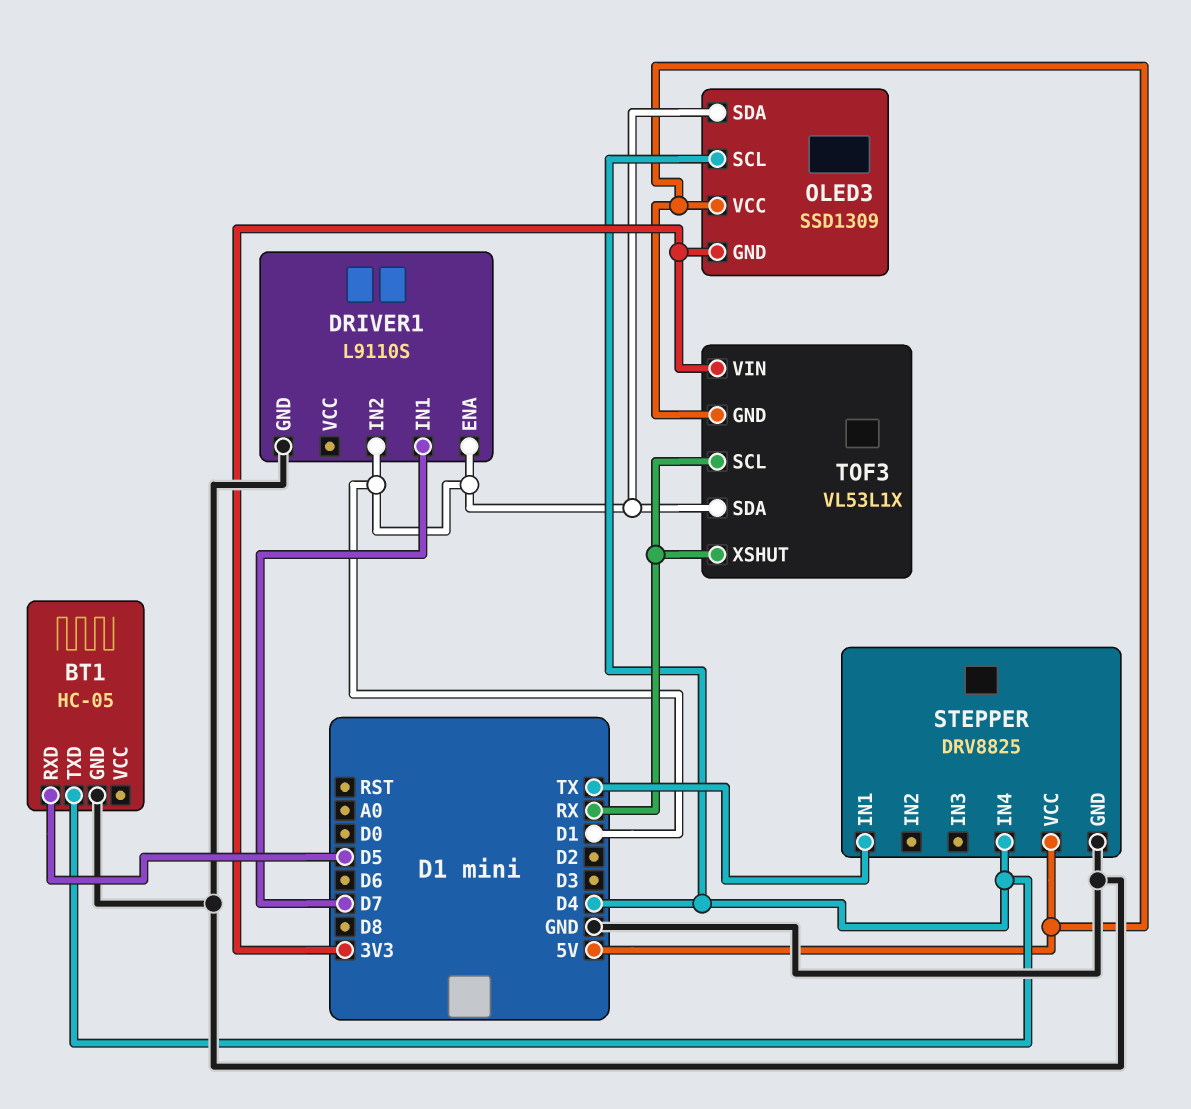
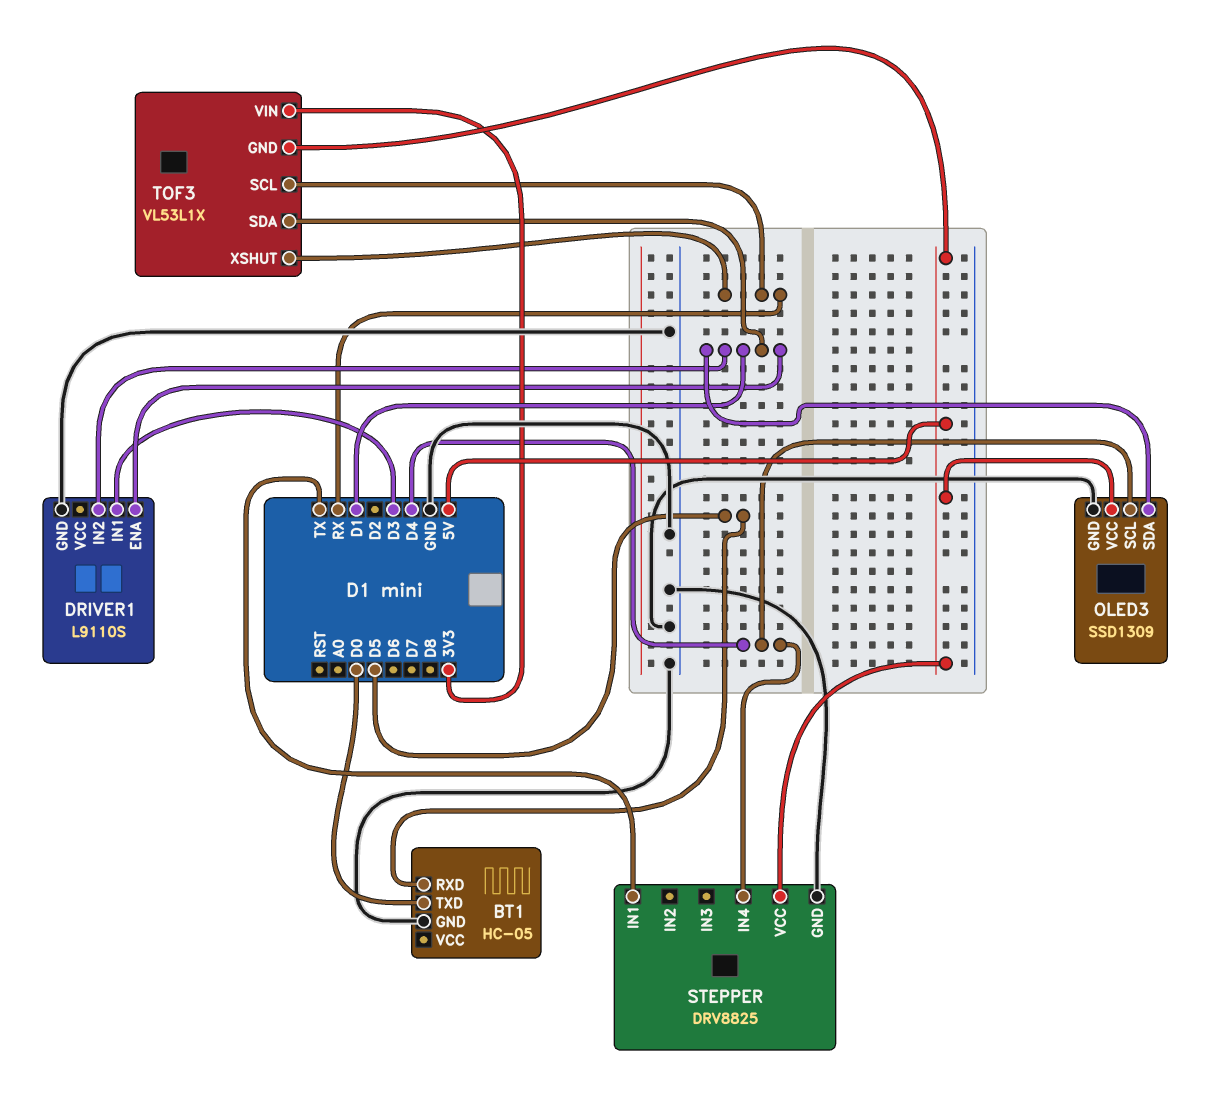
BT1 pin TXD: D4 -> D0
DRIVER1 pin IN1: D7 -> D3
OLED3 pin GND: 3V3 -> GND

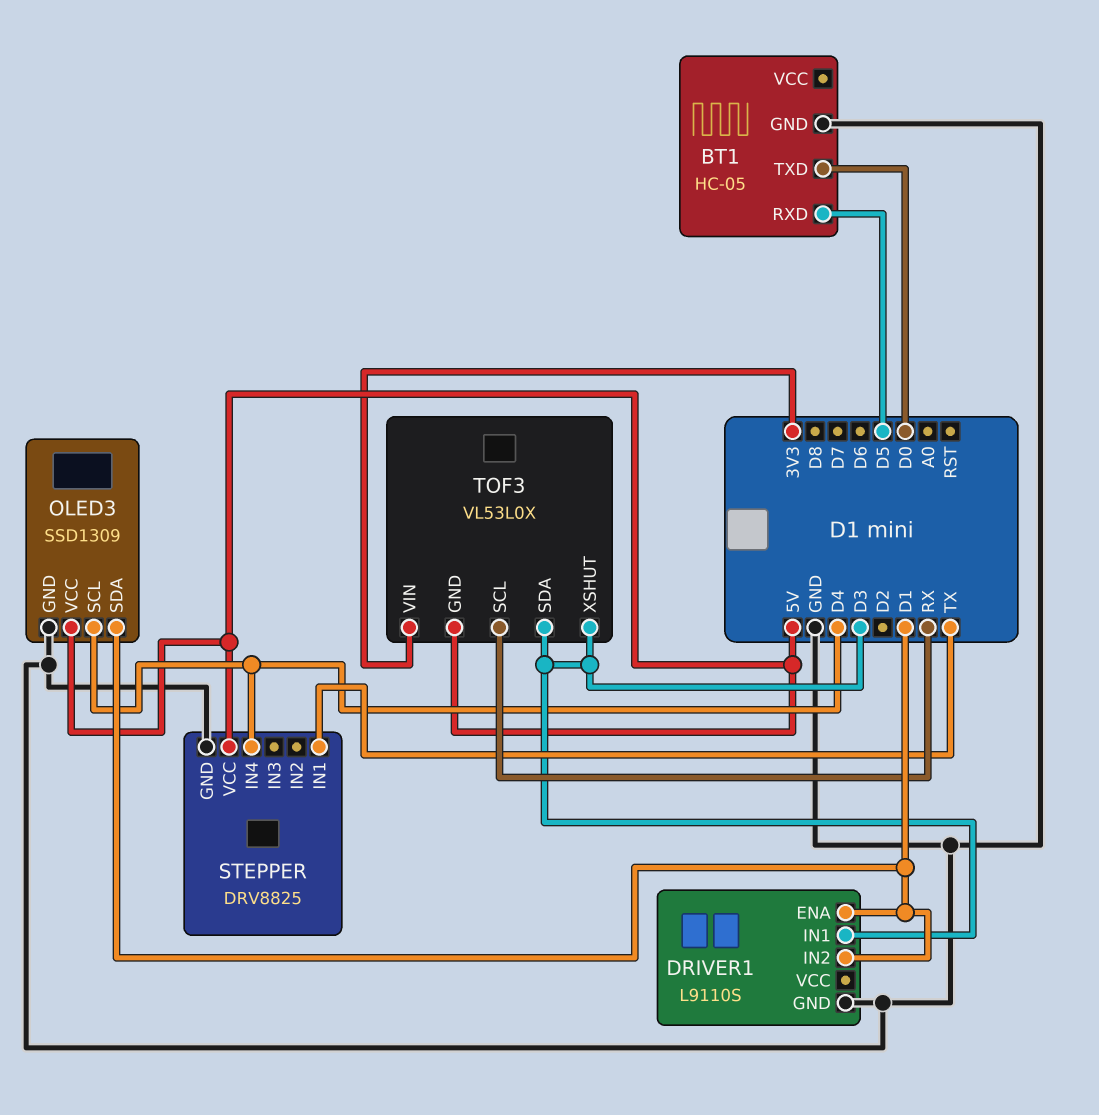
TOF3: VL53L1X -> VL53L0X
TOF3 pin SDA: D1 -> D3
TOF3 pin XSHUT: RX -> D3

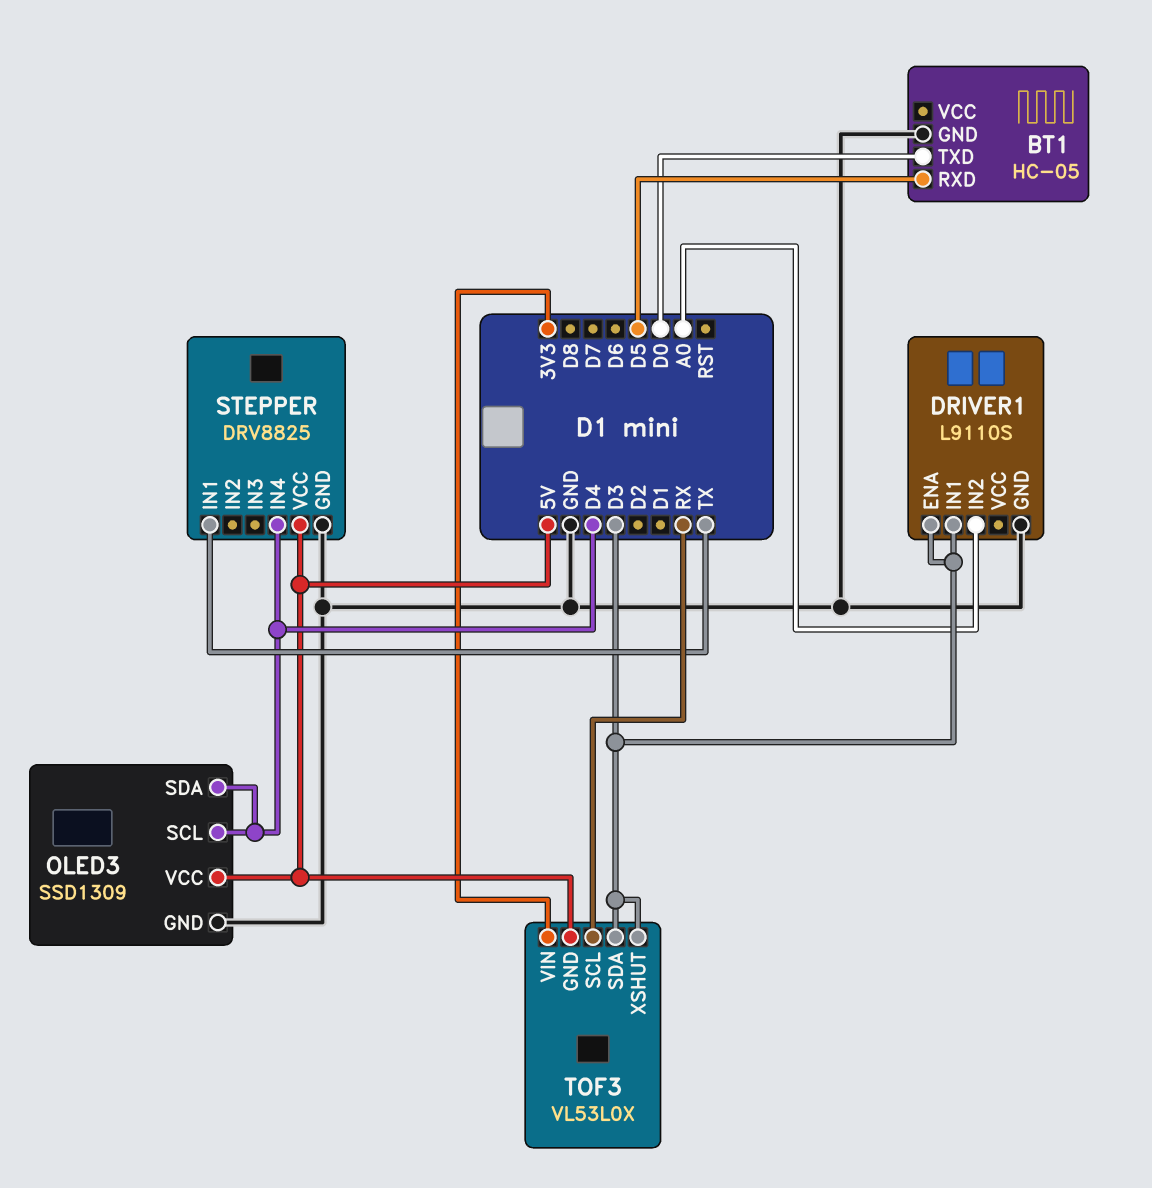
DRIVER1 pin ENA: D1 -> D3
DRIVER1 pin IN2: D1 -> A0
OLED3 pin SDA: D1 -> D4

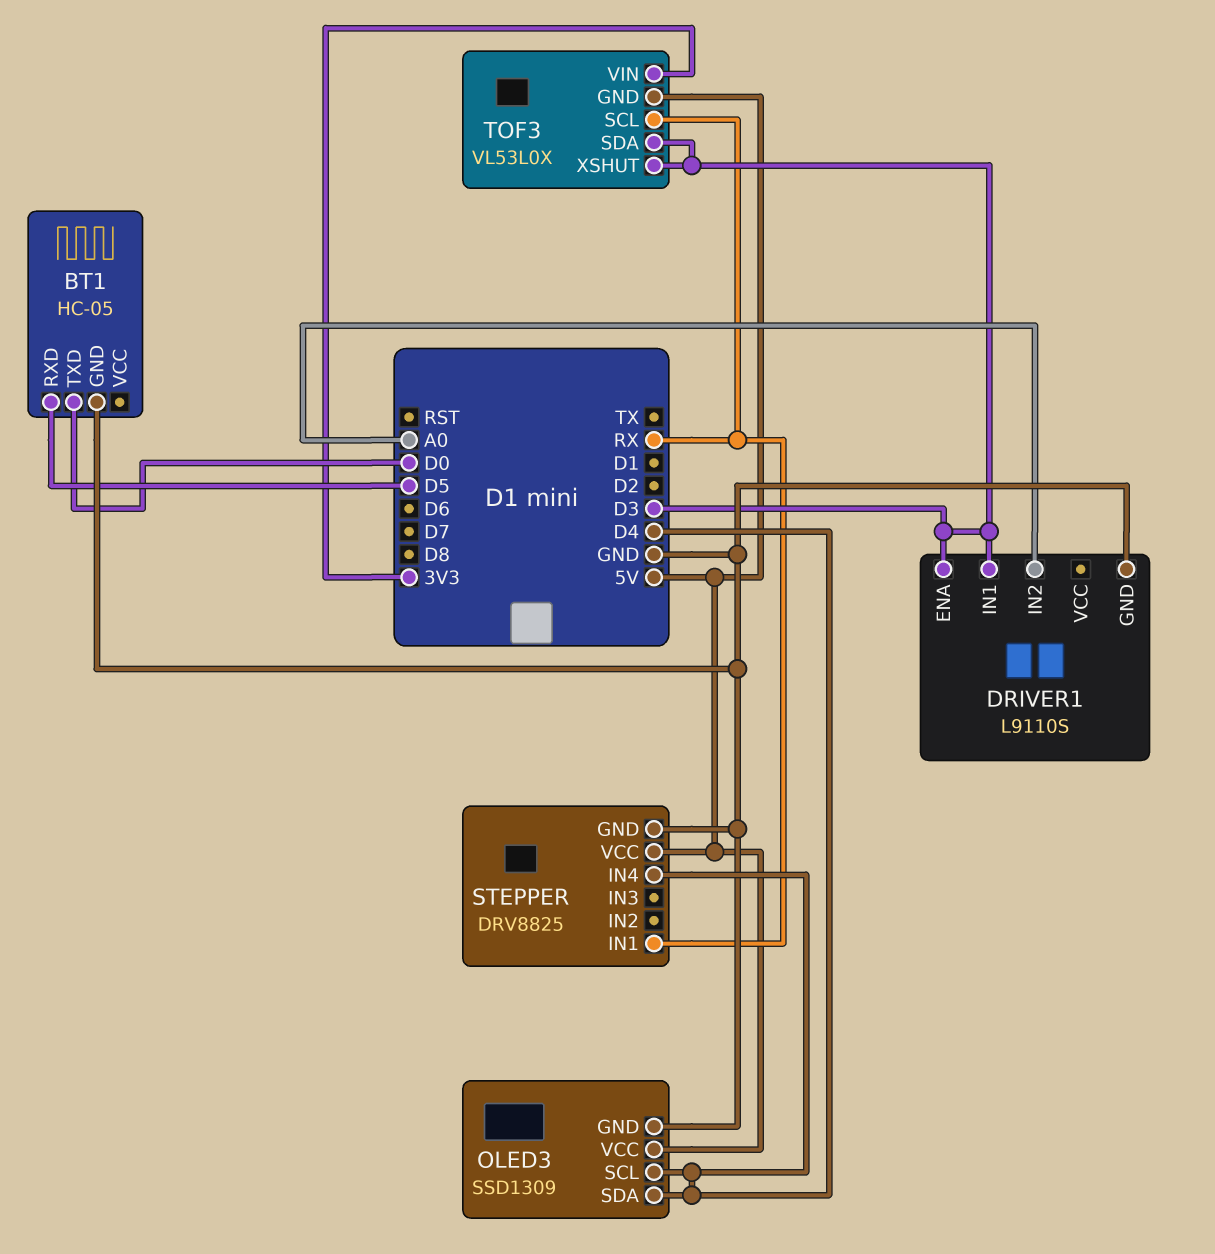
STEPPER pin IN1: TX -> RX

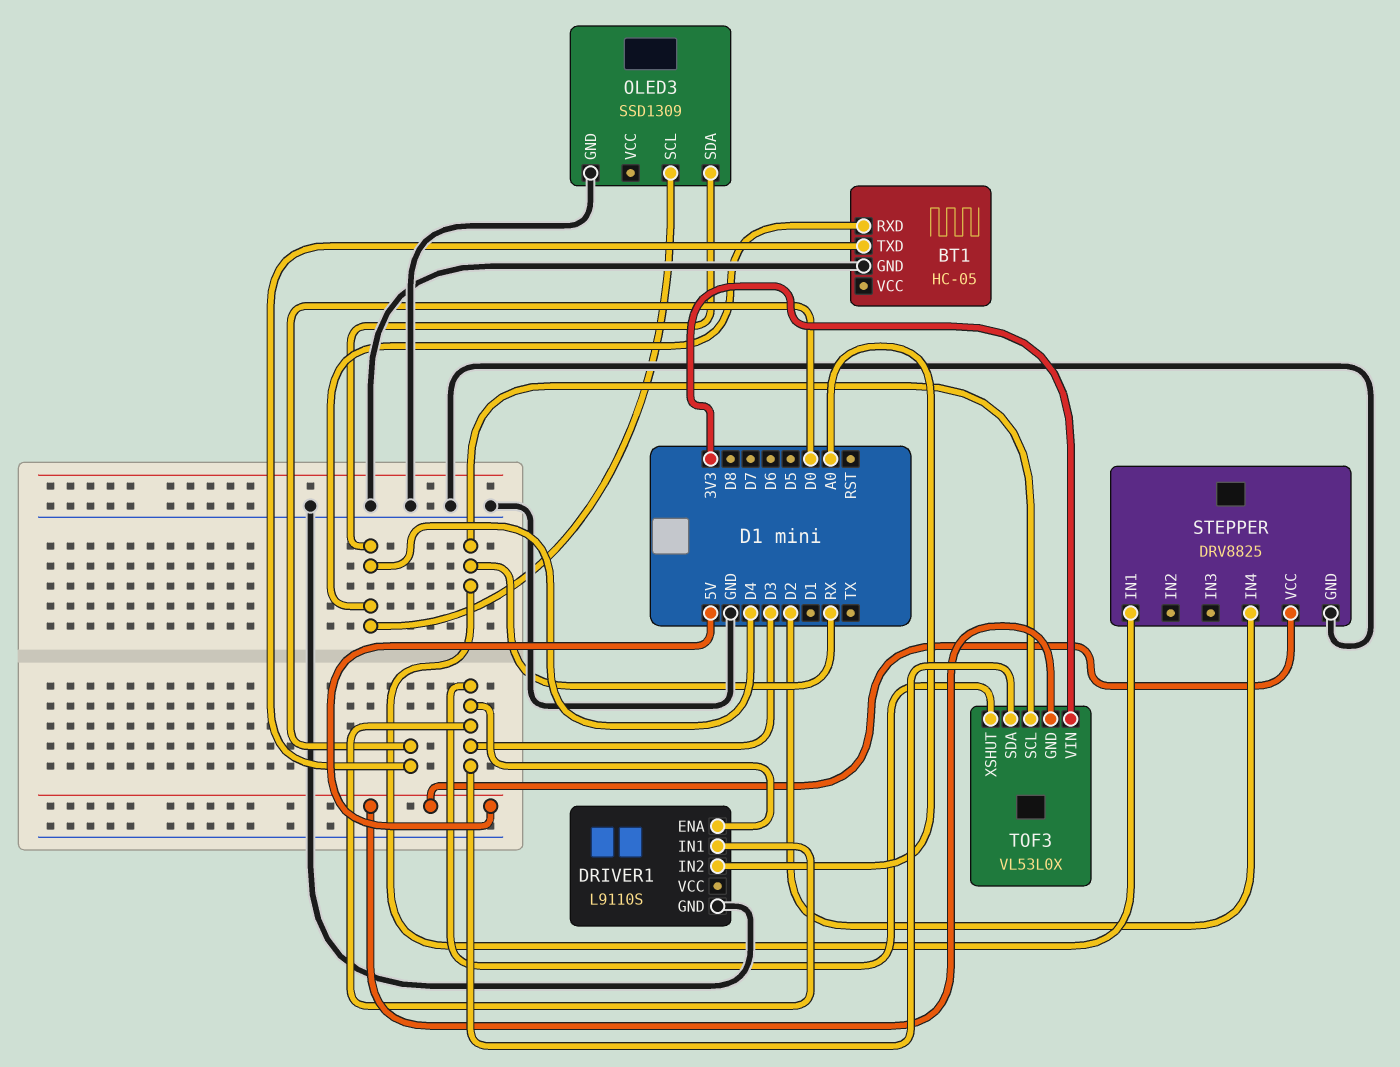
BT1 pin RXD: D5 -> D4
OLED3 pin VCC: 5V -> none
STEPPER pin IN4: D4 -> D2

